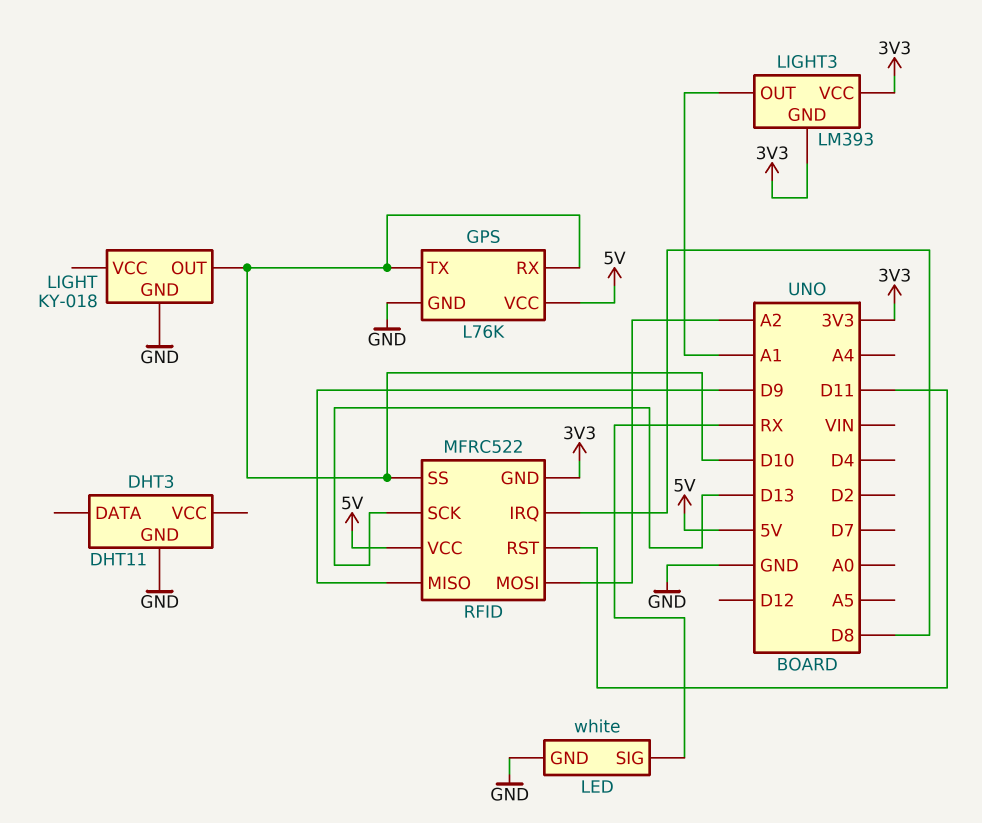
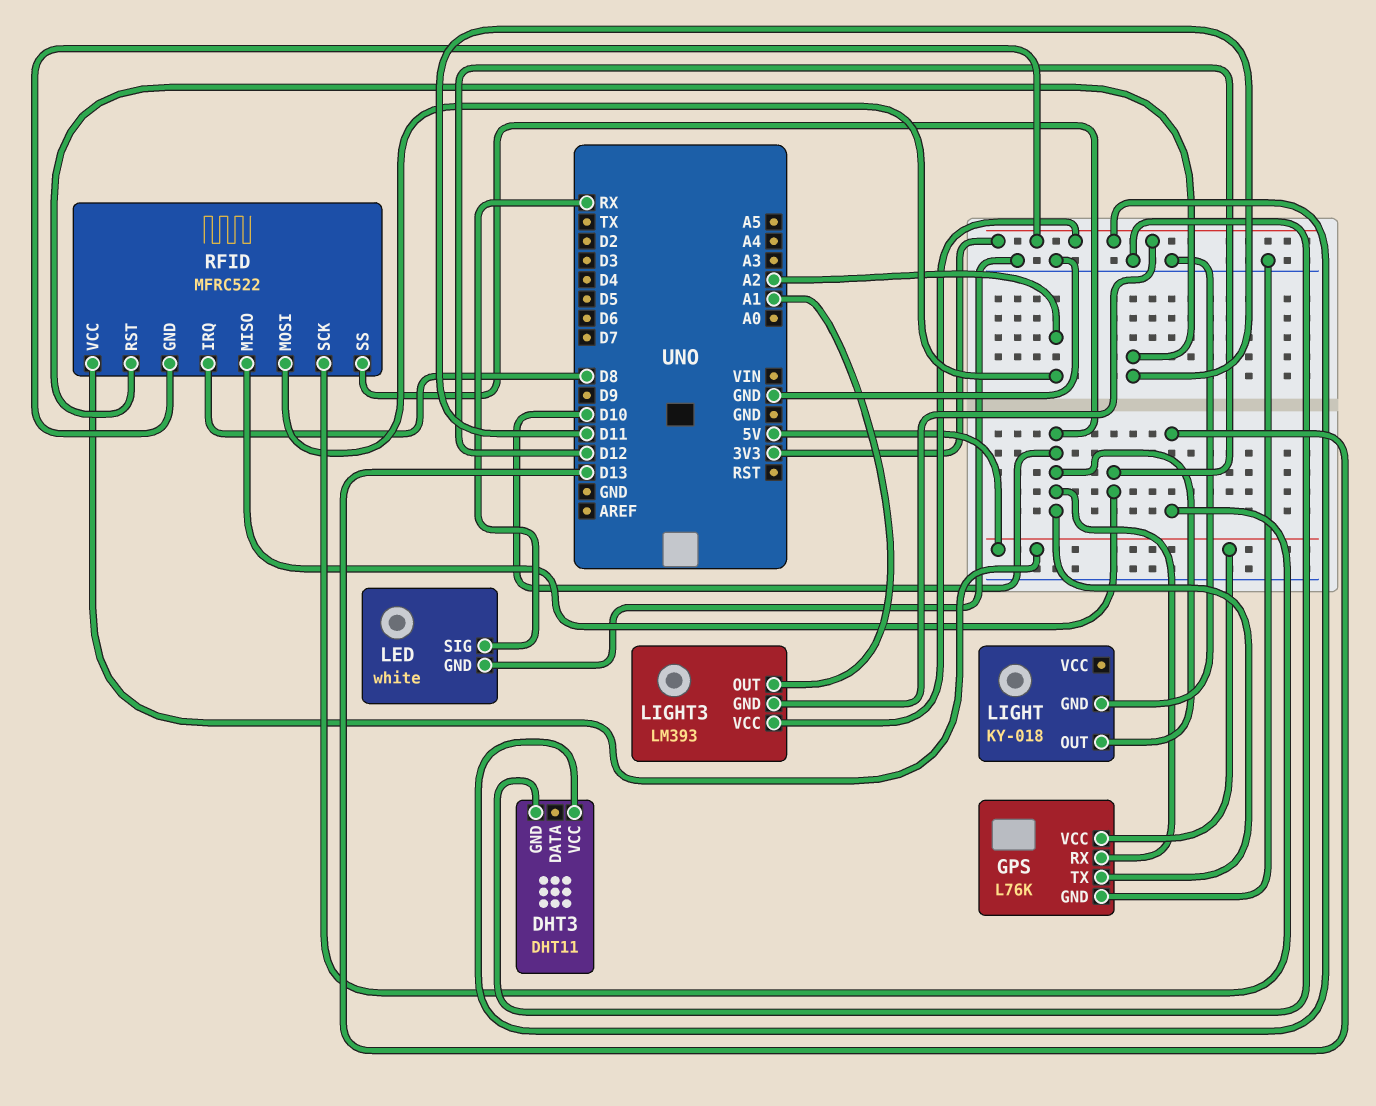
DHT3 pin VCC: none -> 3V3
RFID pin MISO: D9 -> D12

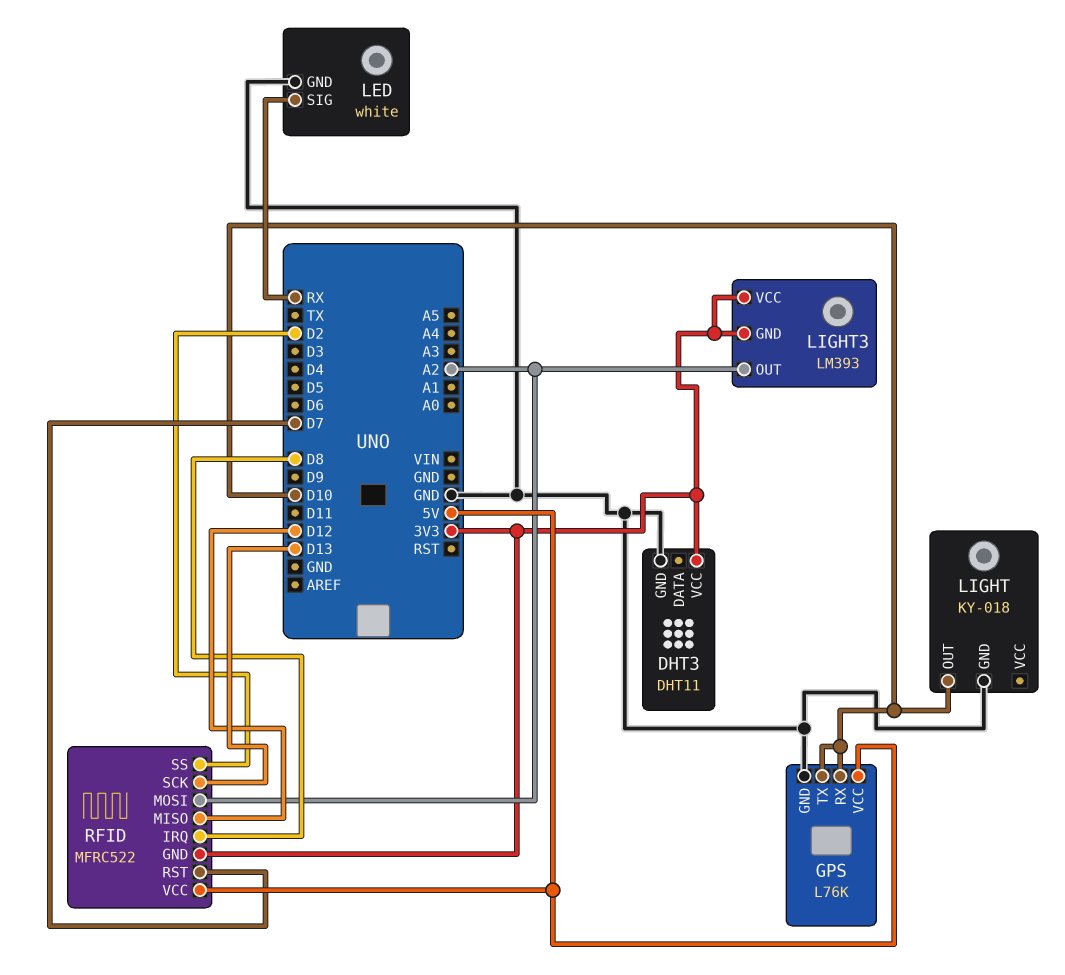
LIGHT3 pin OUT: A1 -> A2
RFID pin RST: D11 -> D7
RFID pin SS: D10 -> D2

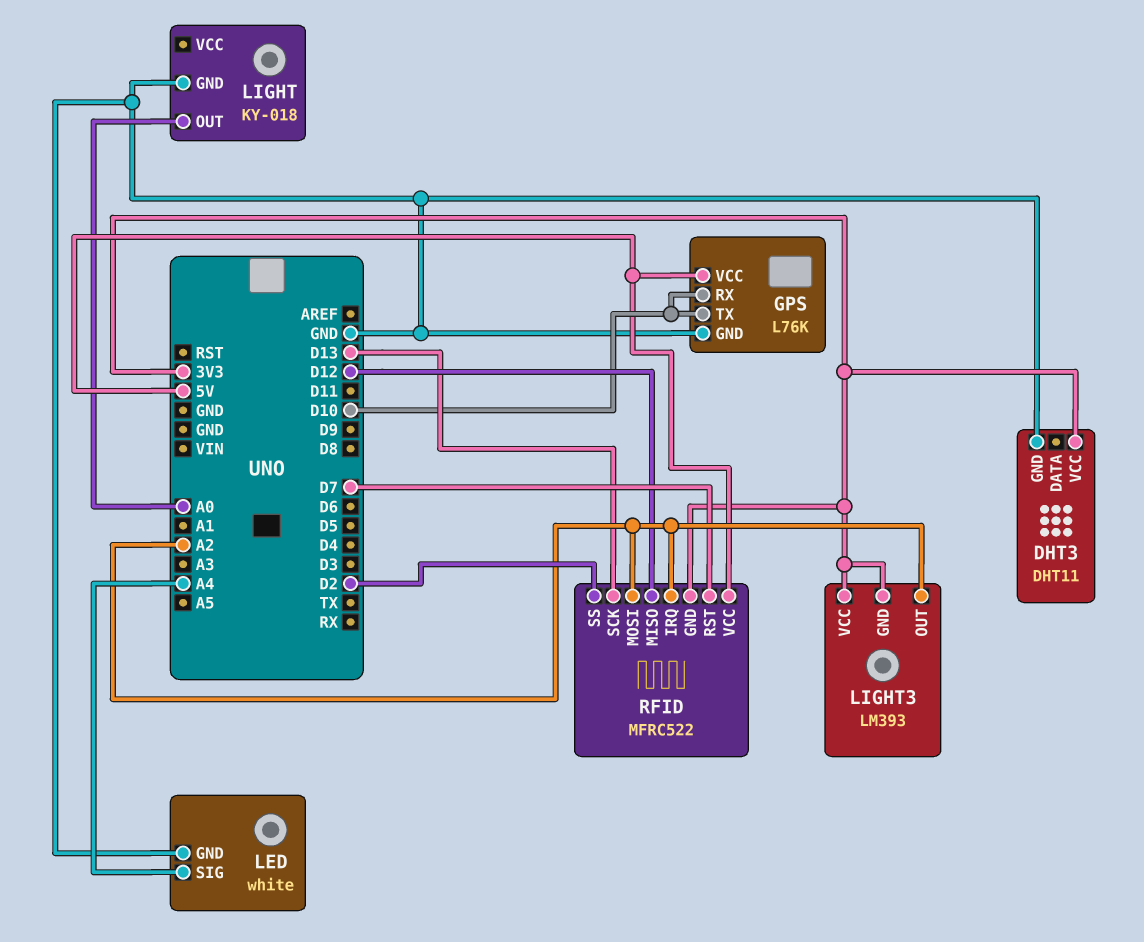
LED pin SIG: RX -> A4
LIGHT pin OUT: D10 -> A0
RFID pin IRQ: D8 -> A2

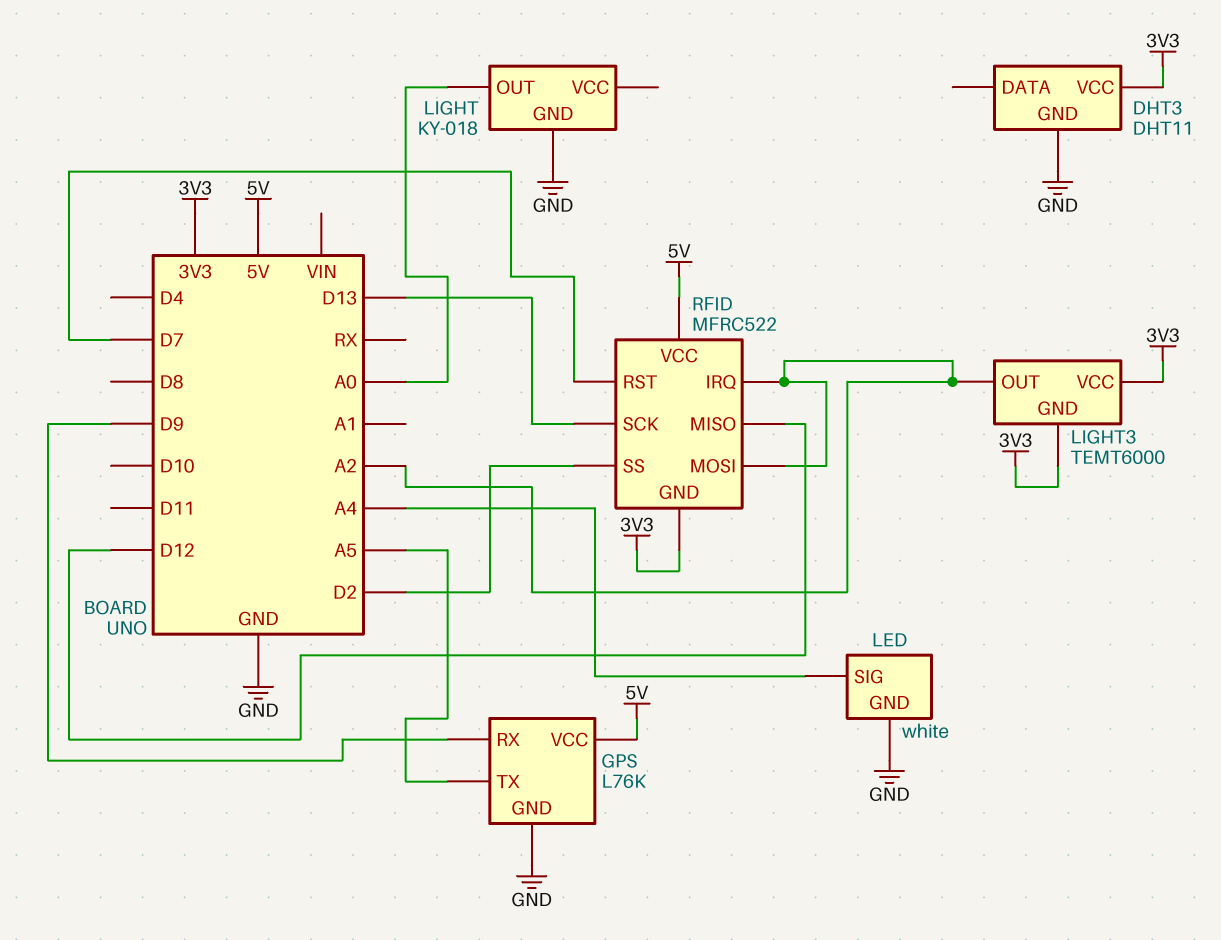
GPS pin RX: D10 -> D9
GPS pin TX: D10 -> A5
LIGHT3: LM393 -> TEMT6000

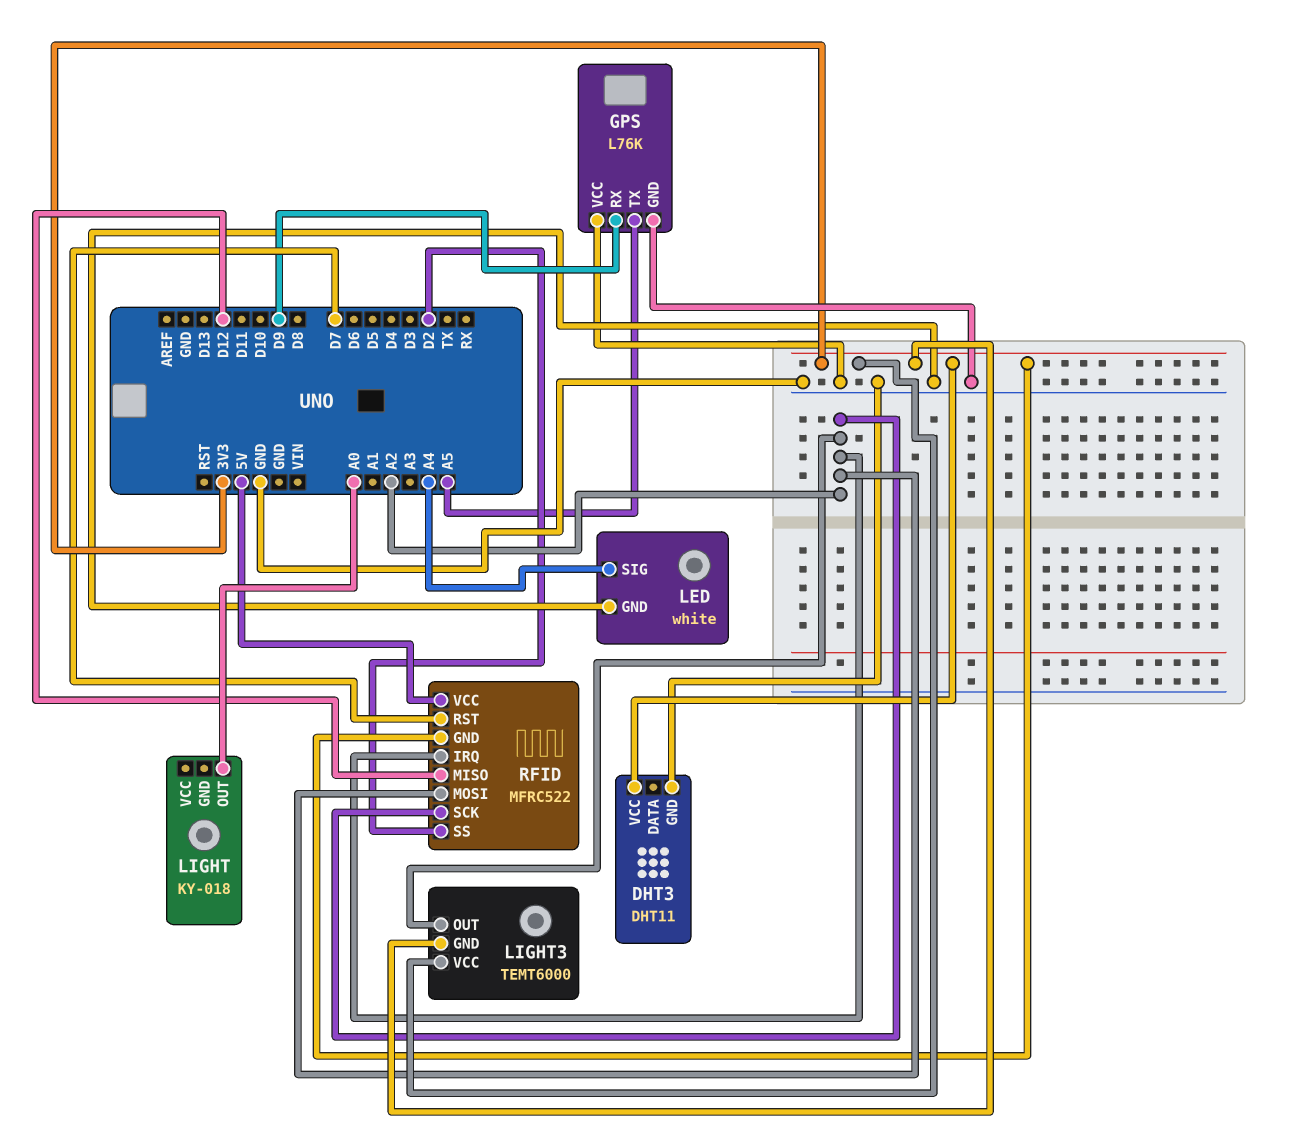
GPS pin VCC: 5V -> GND
LIGHT pin GND: GND -> none
RFID pin SCK: D13 -> A2

